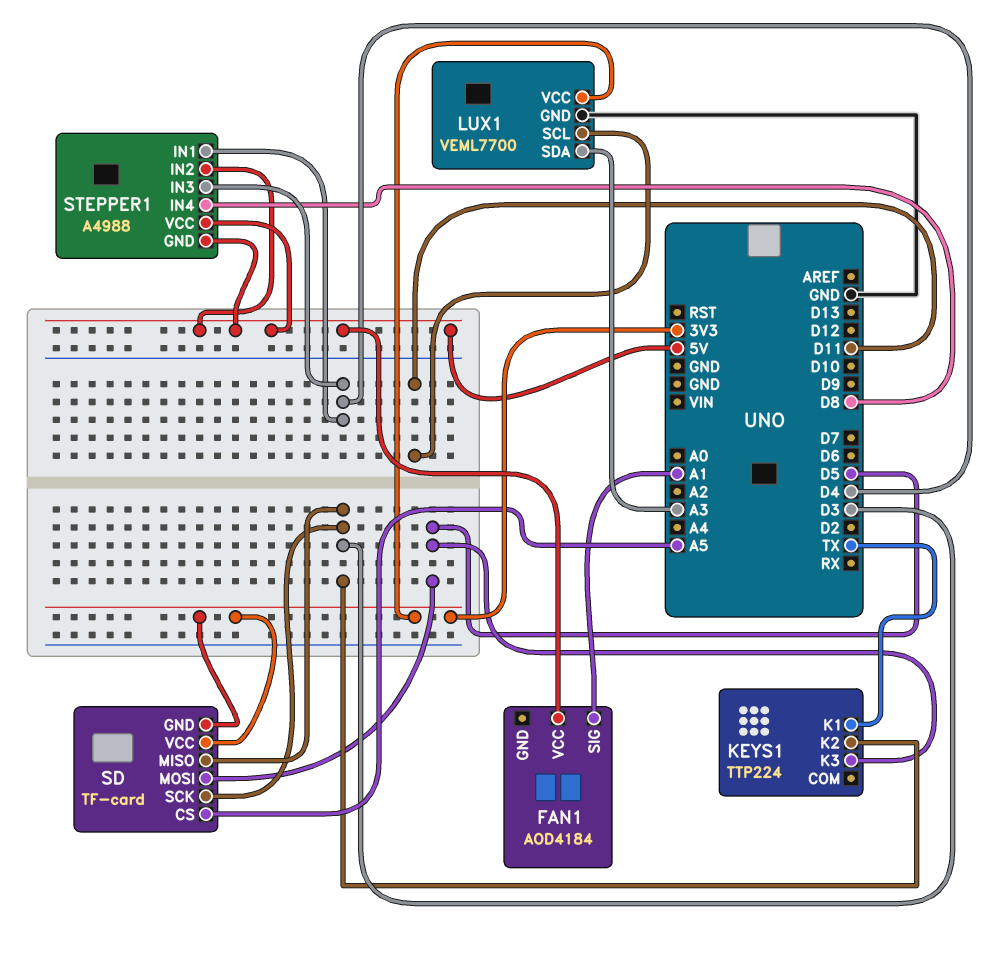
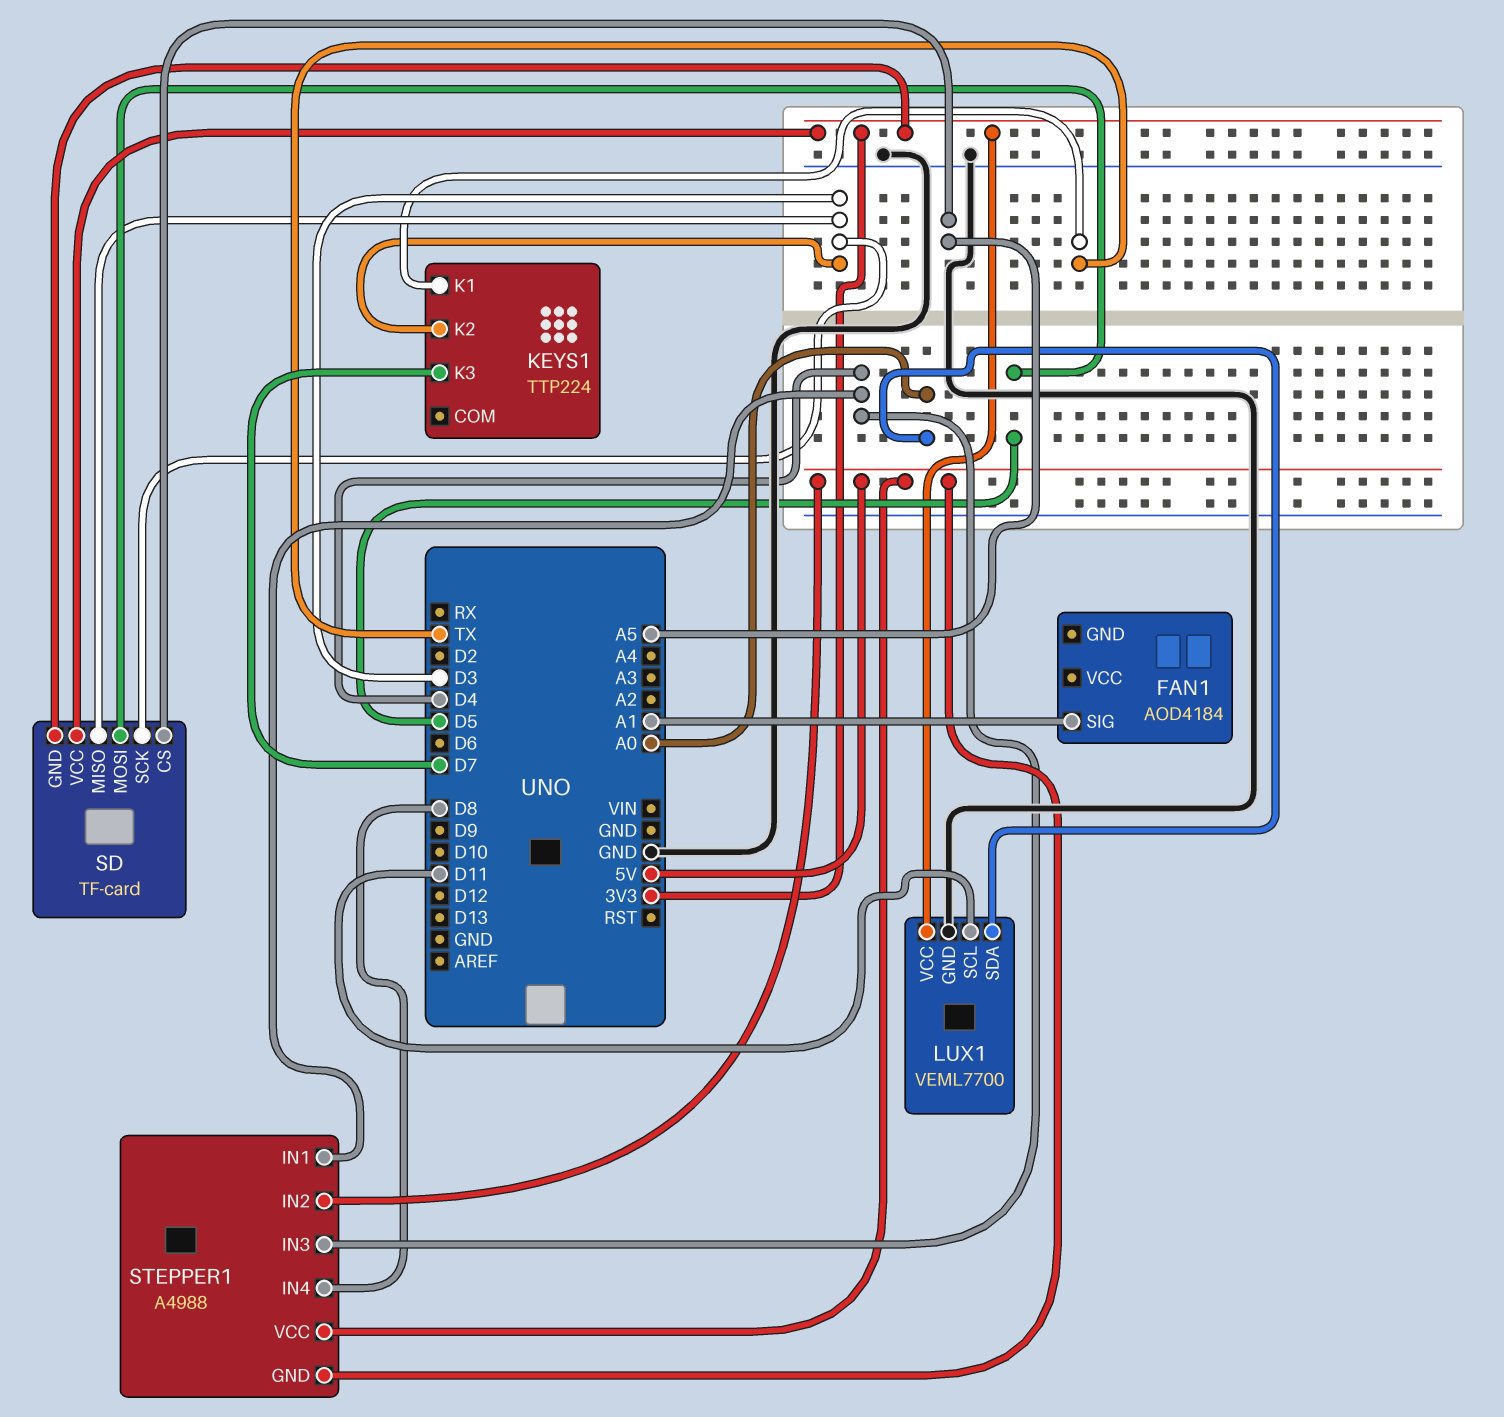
FAN1 pin VCC: 5V -> none
KEYS1 pin K3: D5 -> D7
LUX1 pin SDA: A3 -> A0

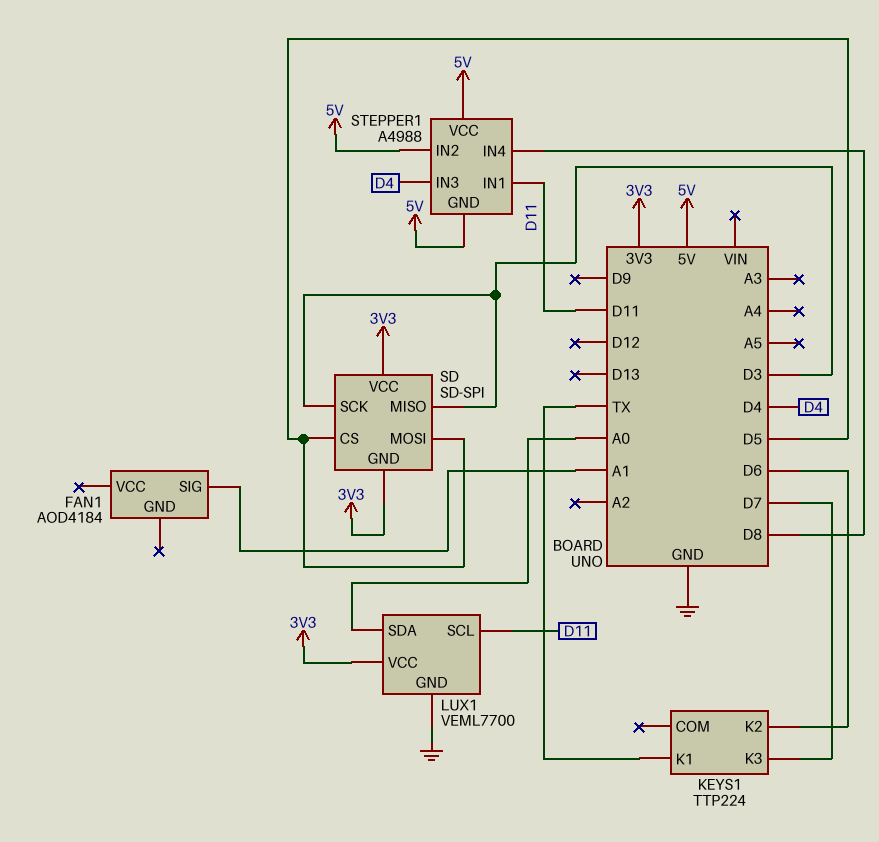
KEYS1 pin K2: D3 -> D6
SD: TF-card -> SD-SPI
SD pin CS: A5 -> D5
STEPPER1 pin IN1: D4 -> D11

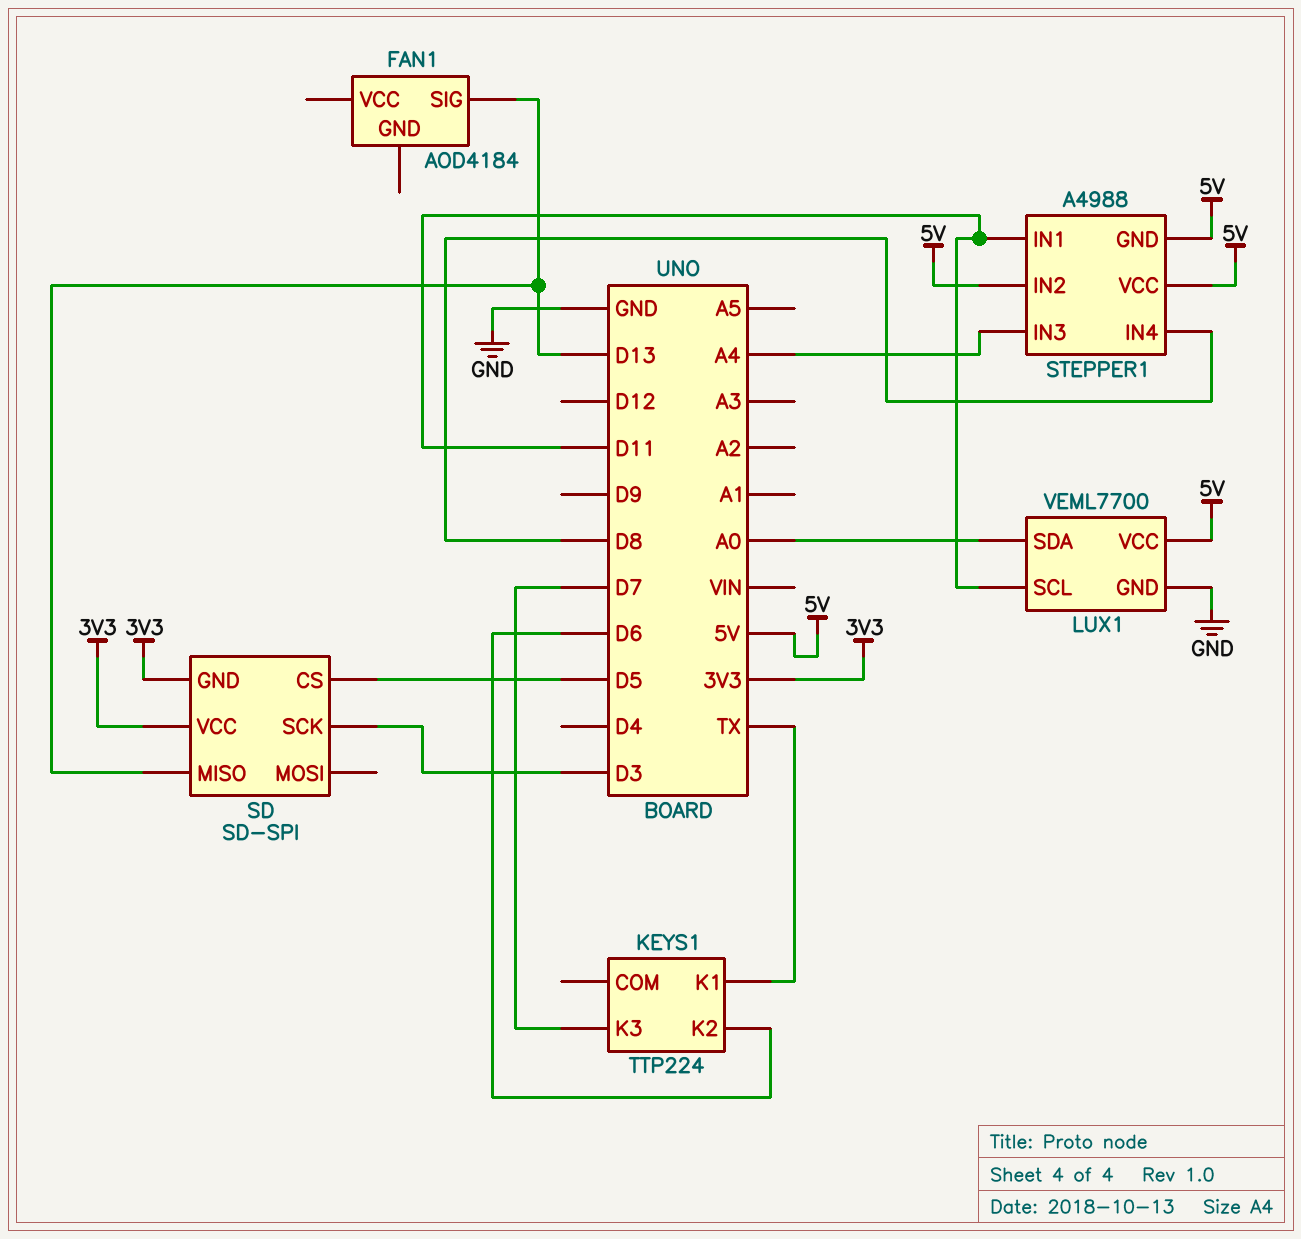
FAN1 pin SIG: A1 -> D13
LUX1 pin VCC: 3V3 -> 5V
SD pin MISO: D3 -> D13
SD pin MOSI: D5 -> none
STEPPER1 pin IN3: D4 -> A4

